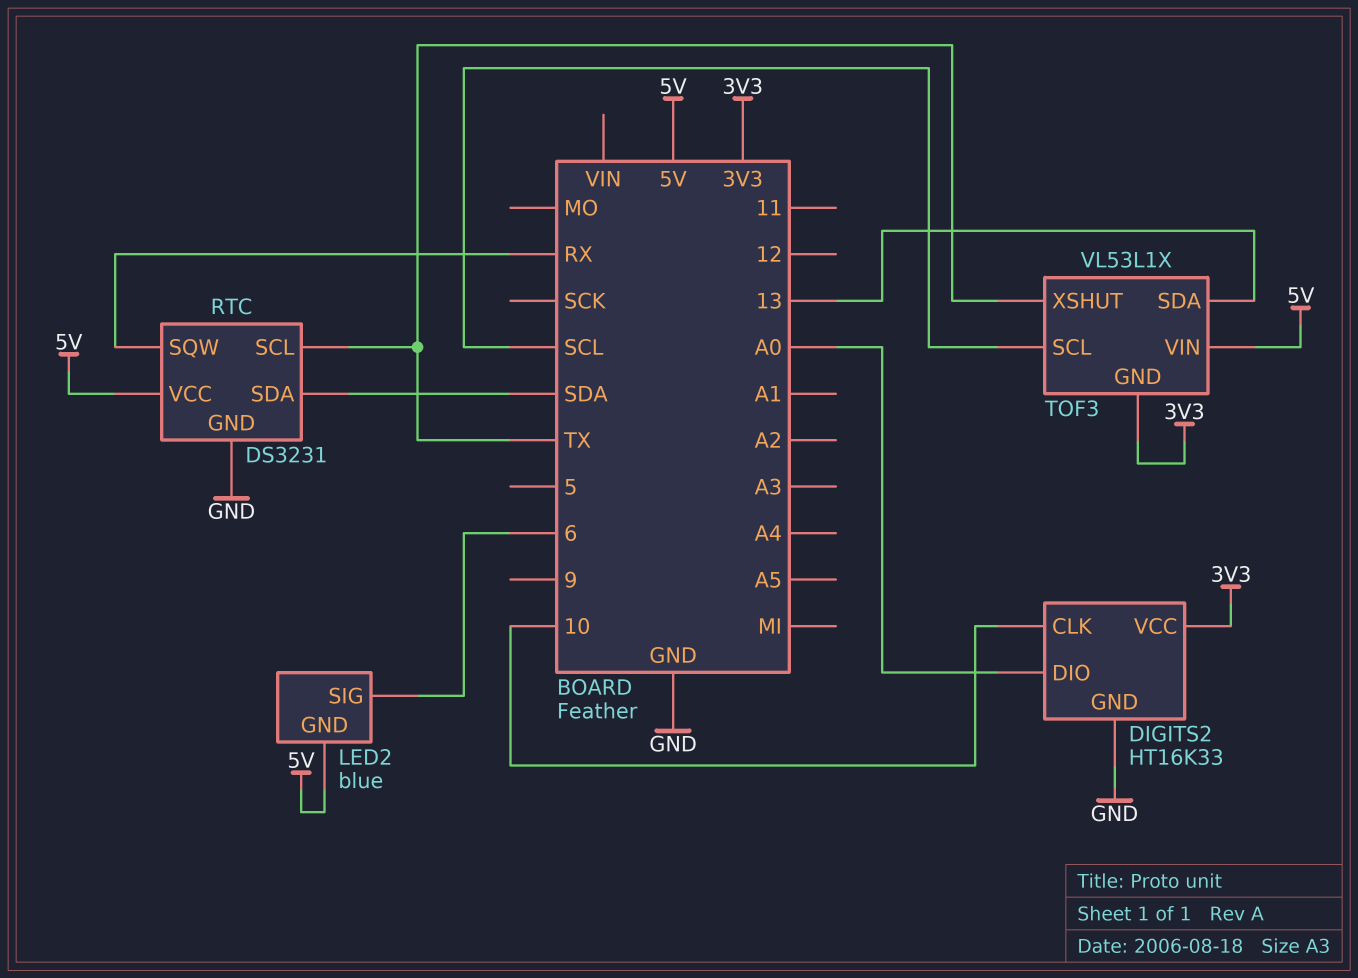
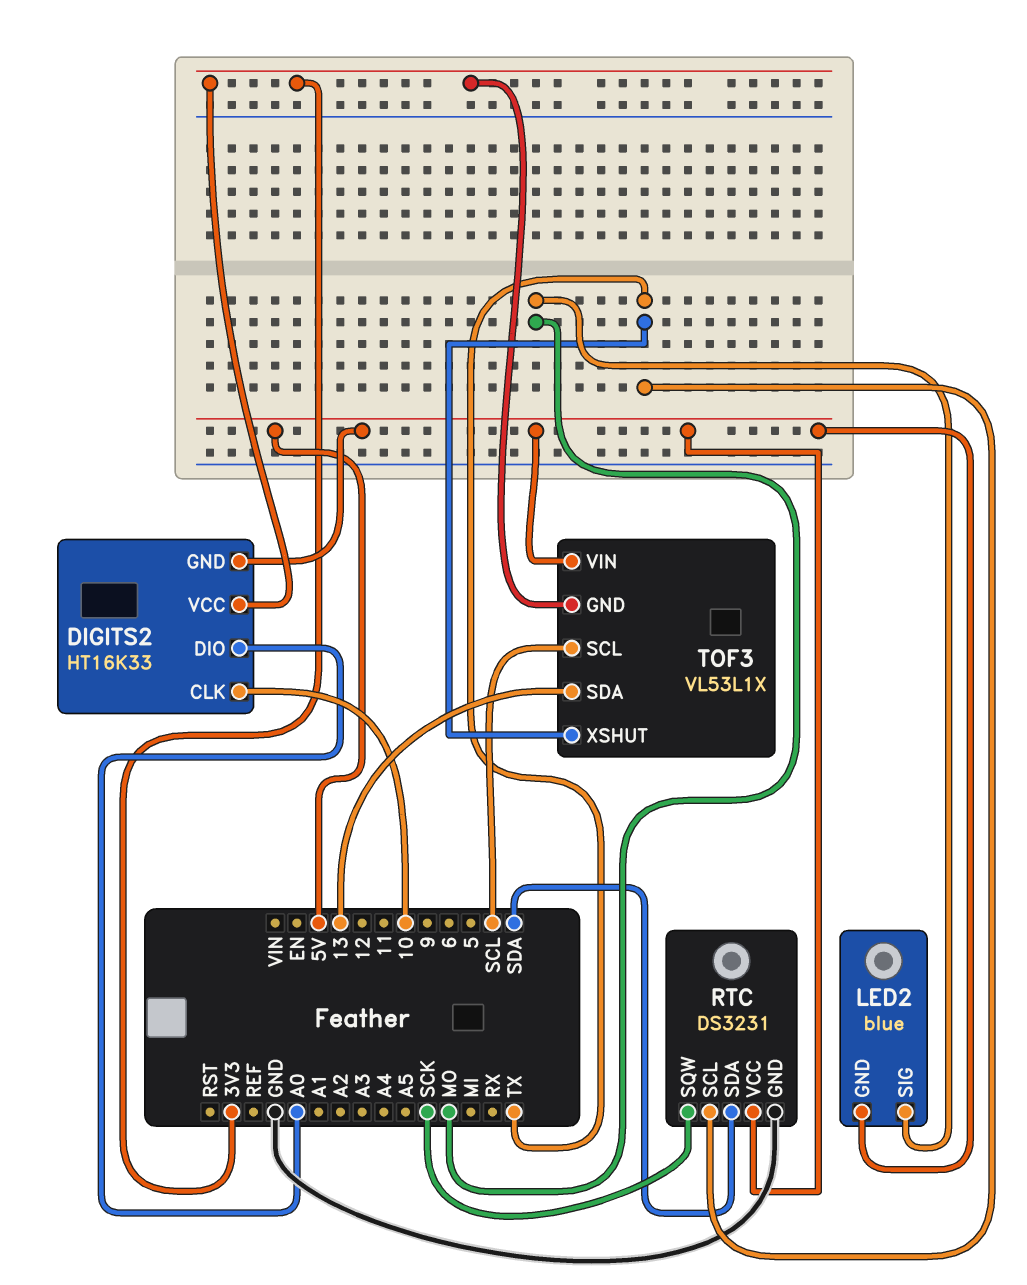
DIGITS2 pin GND: GND -> 5V
LED2 pin SIG: 6 -> MO
RTC pin SQW: RX -> SCK

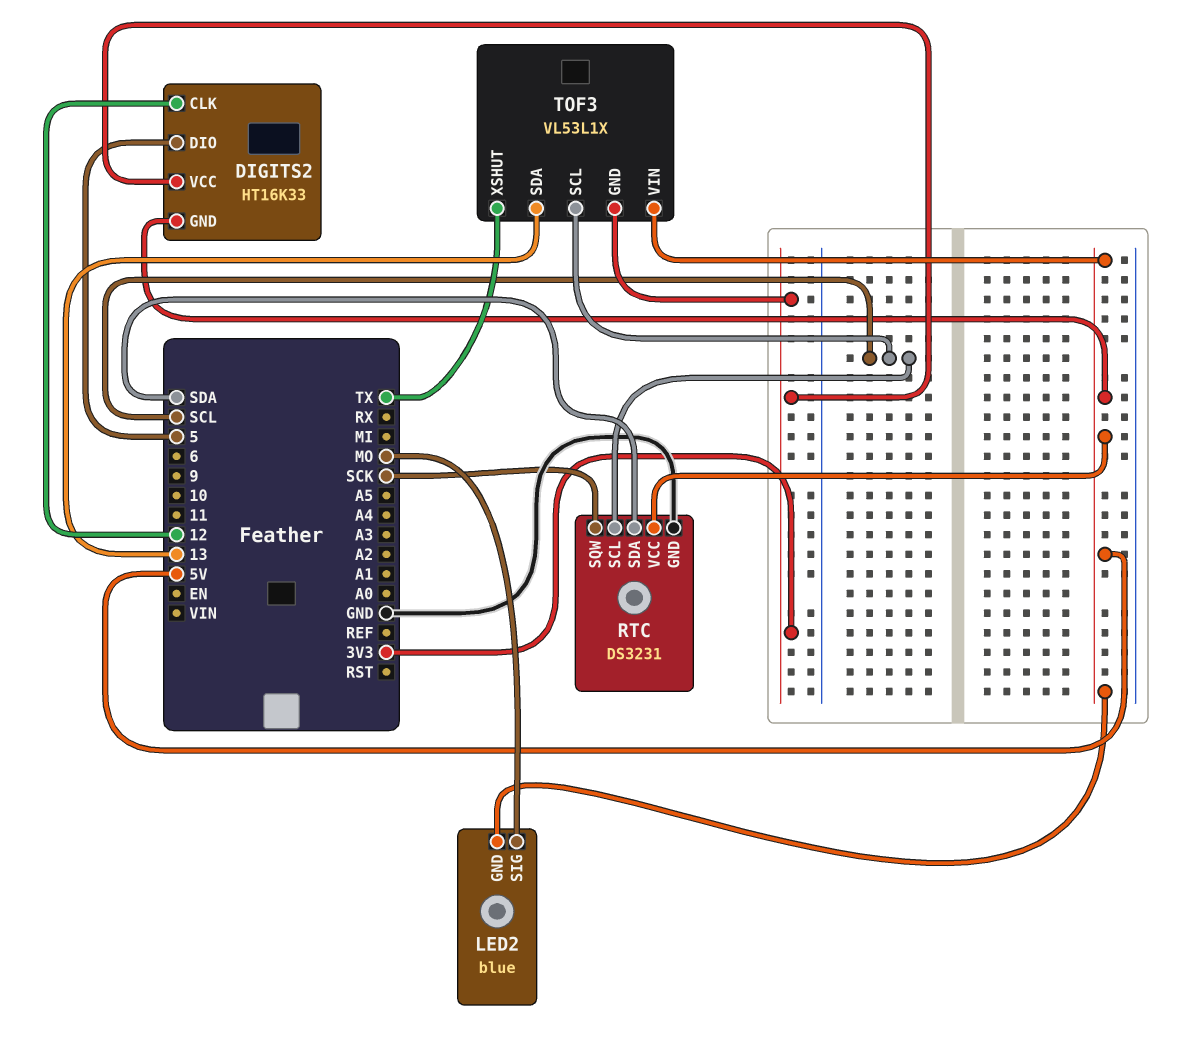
DIGITS2 pin CLK: 10 -> 12
DIGITS2 pin DIO: A0 -> 5
RTC pin SCL: TX -> SCL

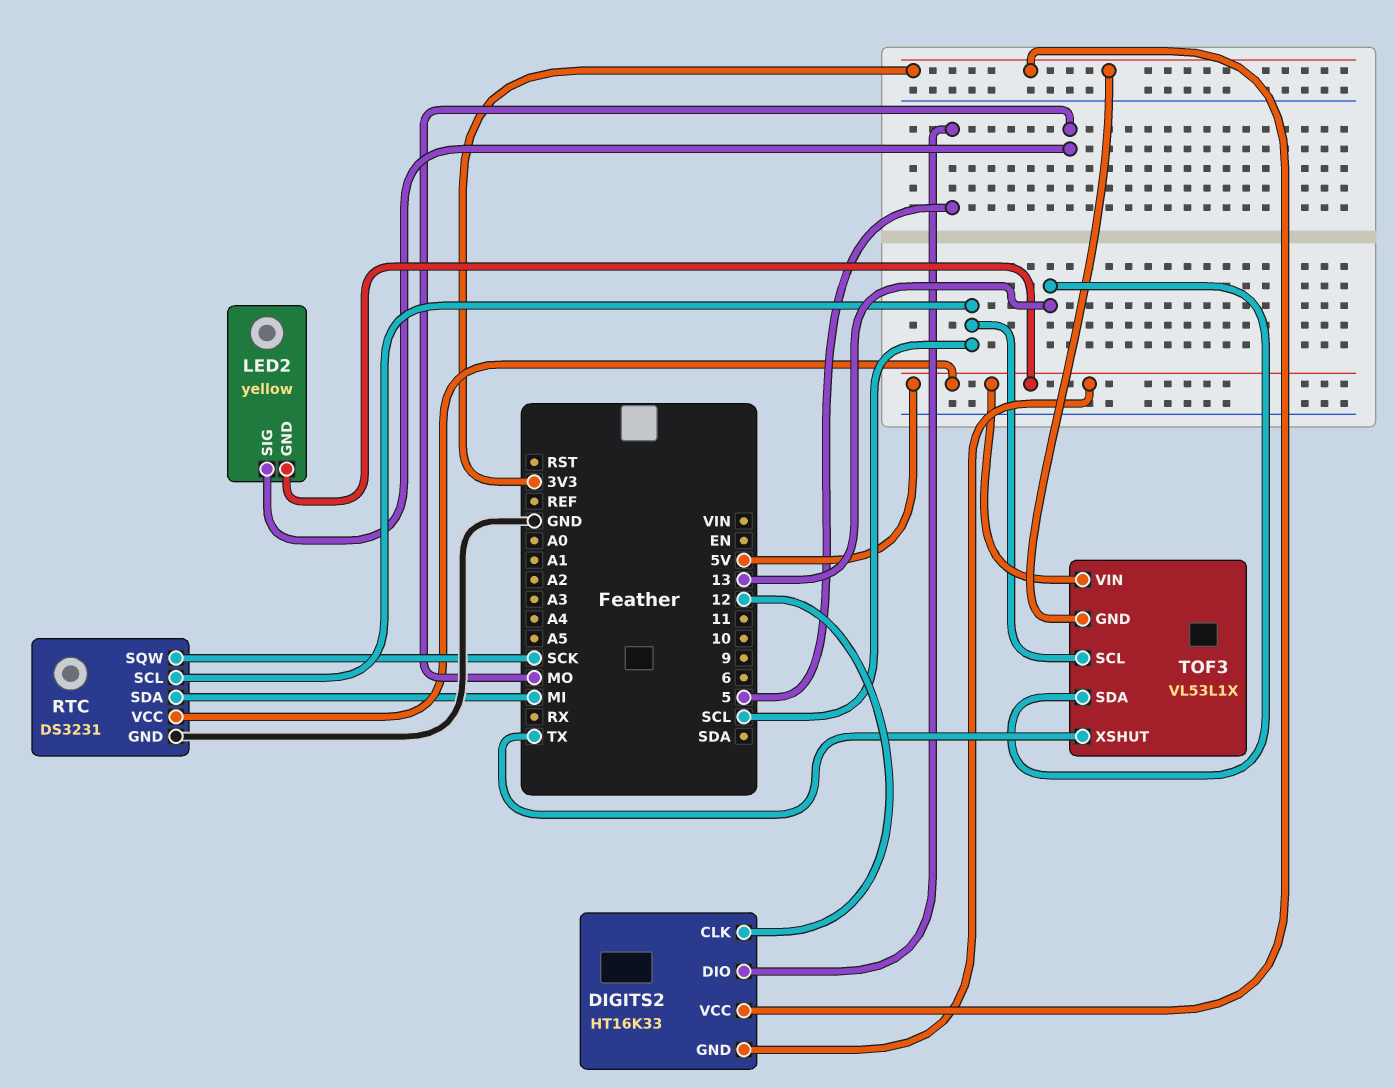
LED2: blue -> yellow
RTC pin SDA: SDA -> MI

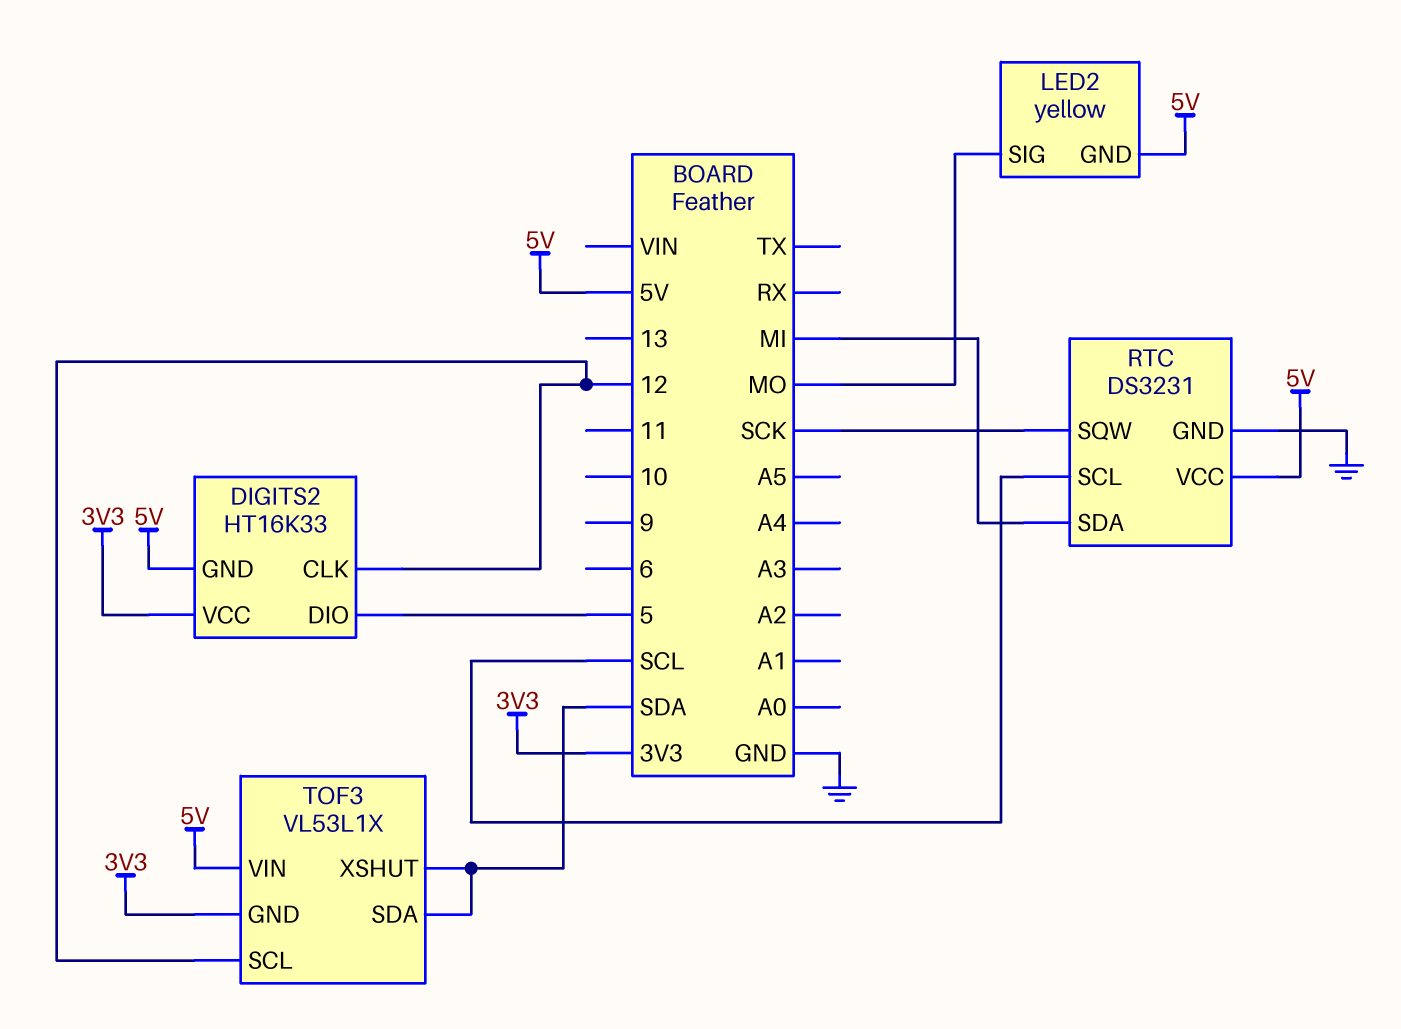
TOF3 pin SCL: SCL -> 12
TOF3 pin SDA: 13 -> SDA
TOF3 pin XSHUT: TX -> SDA

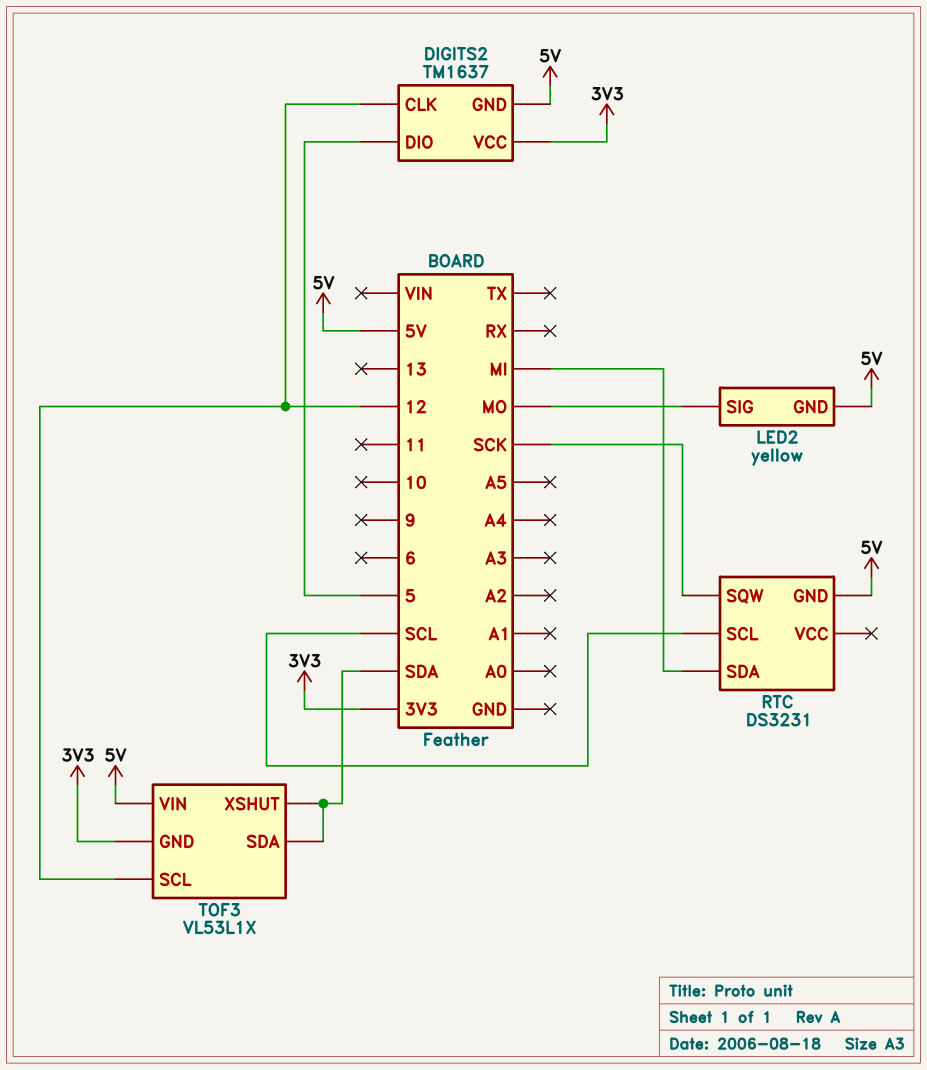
DIGITS2: HT16K33 -> TM1637
RTC pin GND: GND -> 5V
RTC pin VCC: 5V -> none

